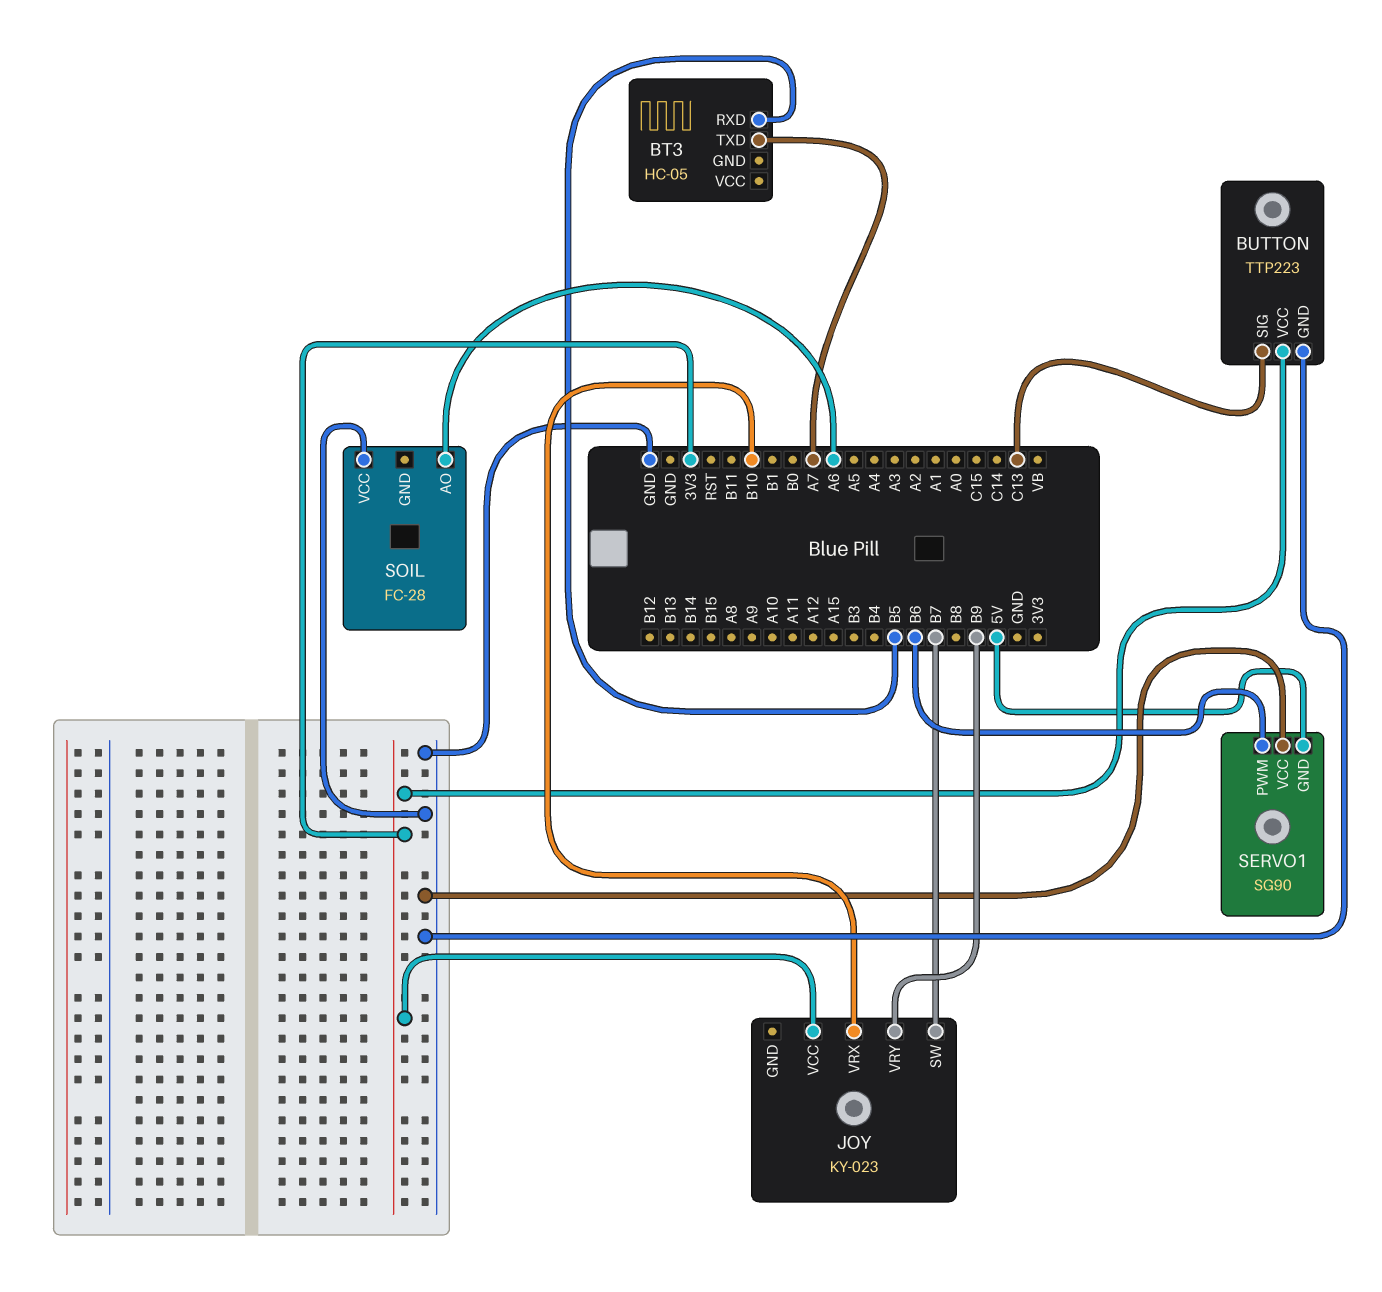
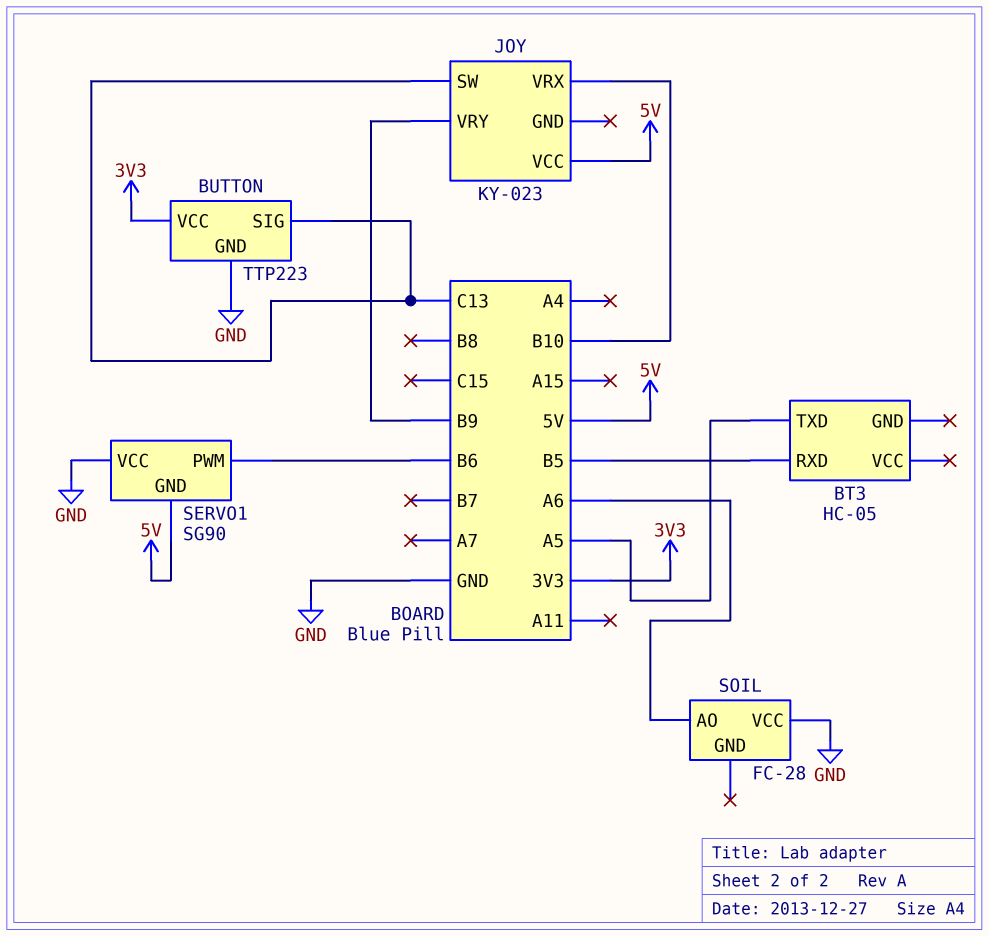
BT3 pin TXD: A7 -> A5
JOY pin SW: B7 -> C13
JOY pin VCC: 3V3 -> 5V

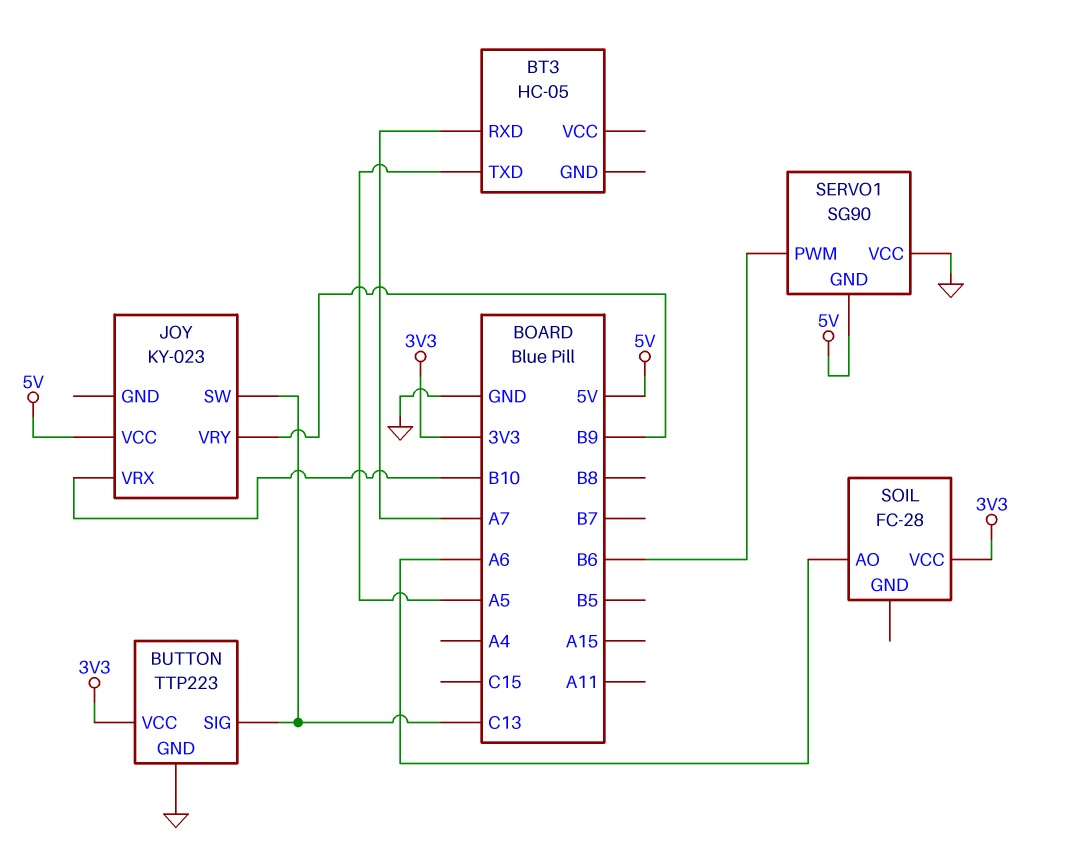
BT3 pin RXD: B5 -> A7
SOIL pin VCC: GND -> 3V3

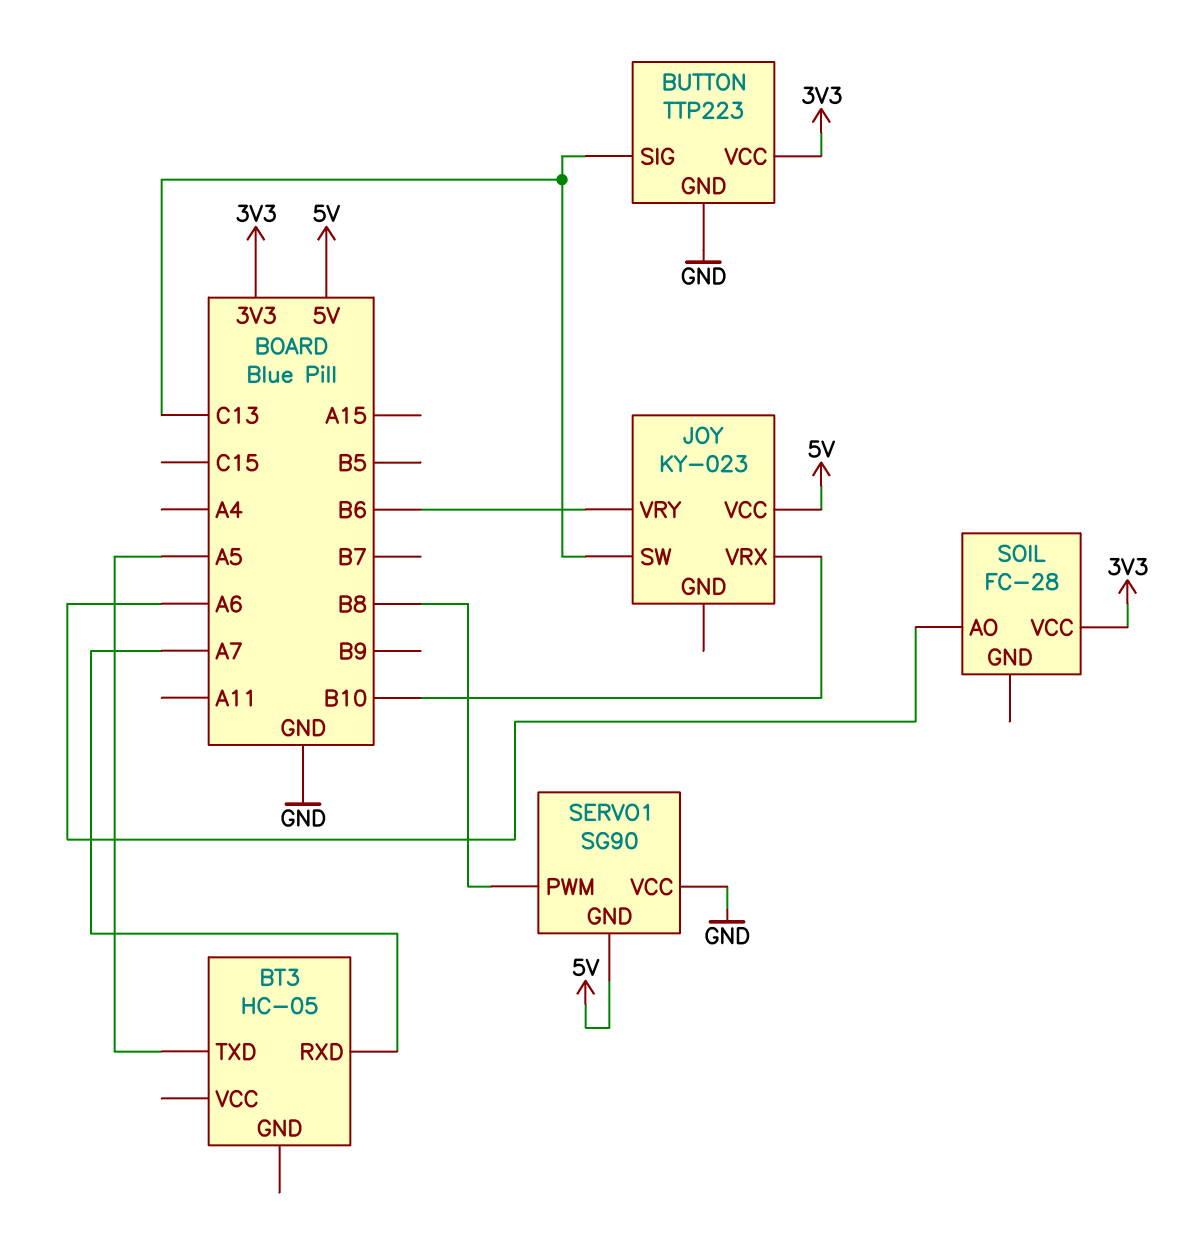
JOY pin VRY: B9 -> B6
SERVO1 pin PWM: B6 -> B8

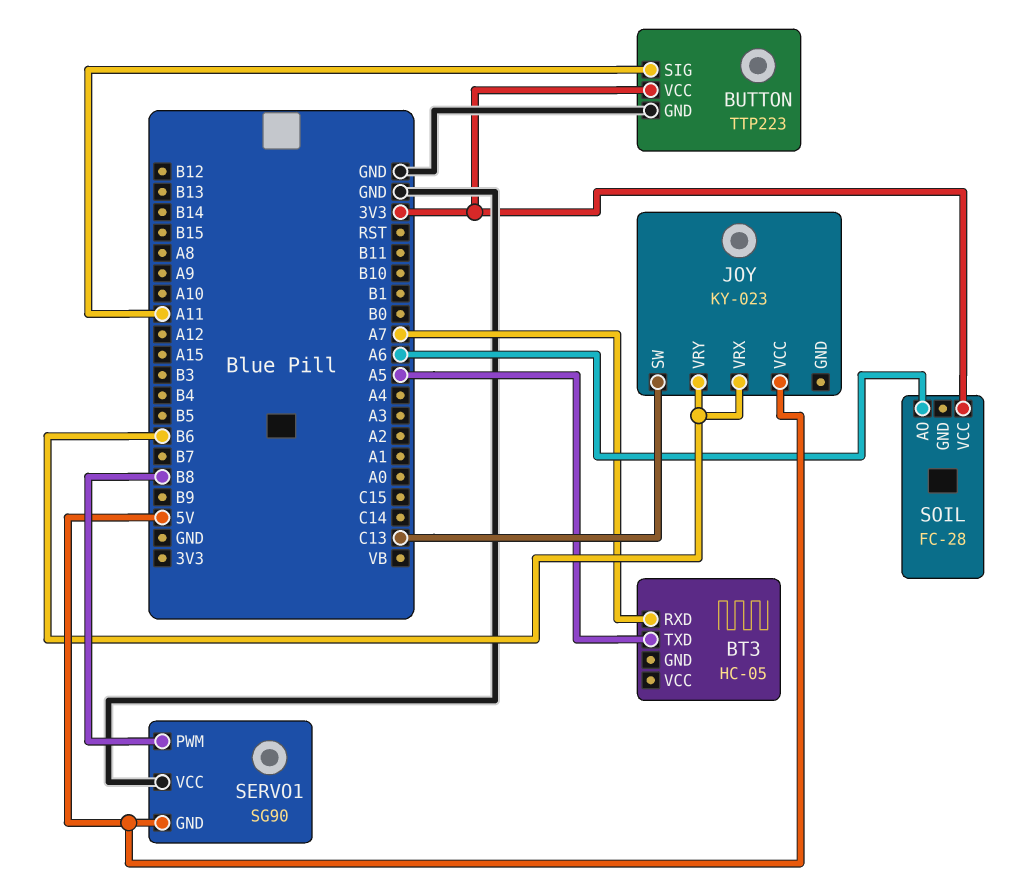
BUTTON pin SIG: C13 -> A11
JOY pin VRX: B10 -> B6

